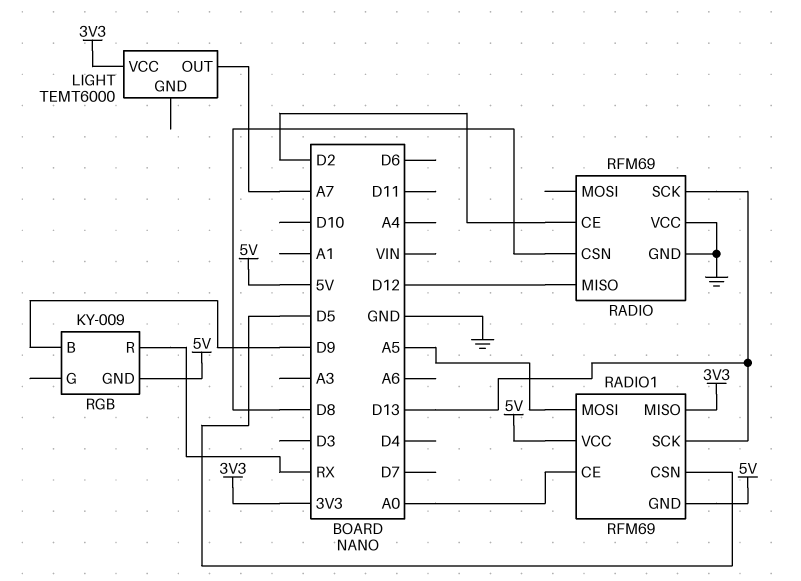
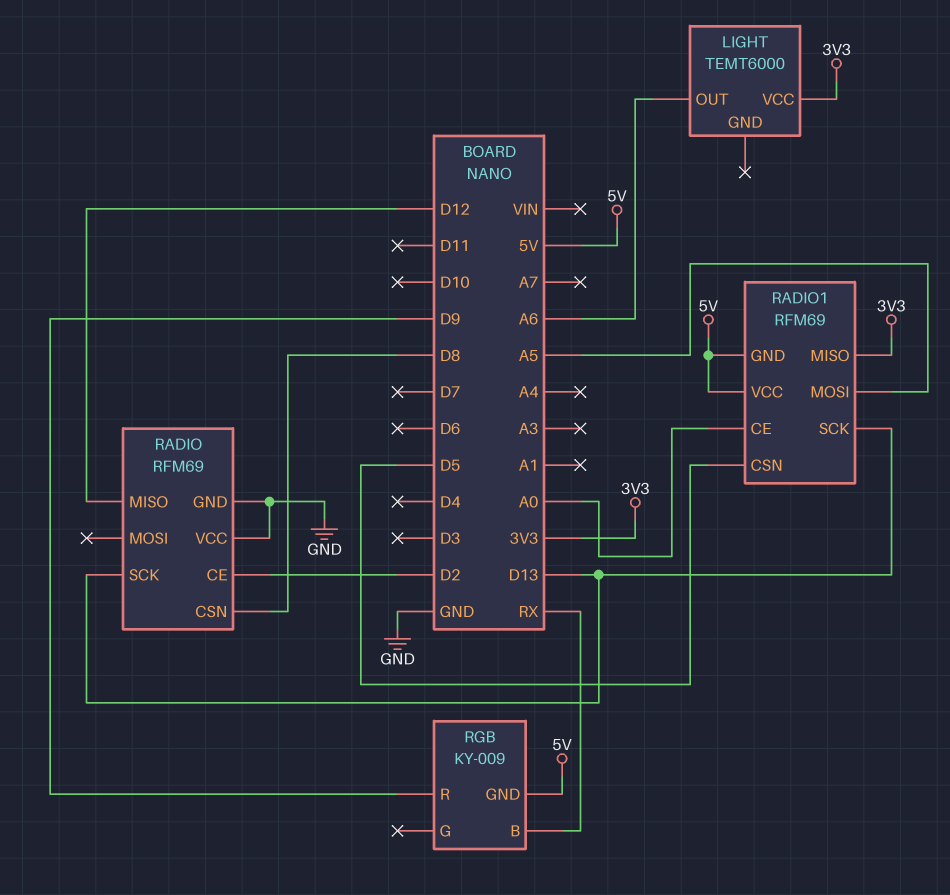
LIGHT pin OUT: A7 -> A6
RGB pin B: D9 -> RX
RGB pin R: RX -> D9

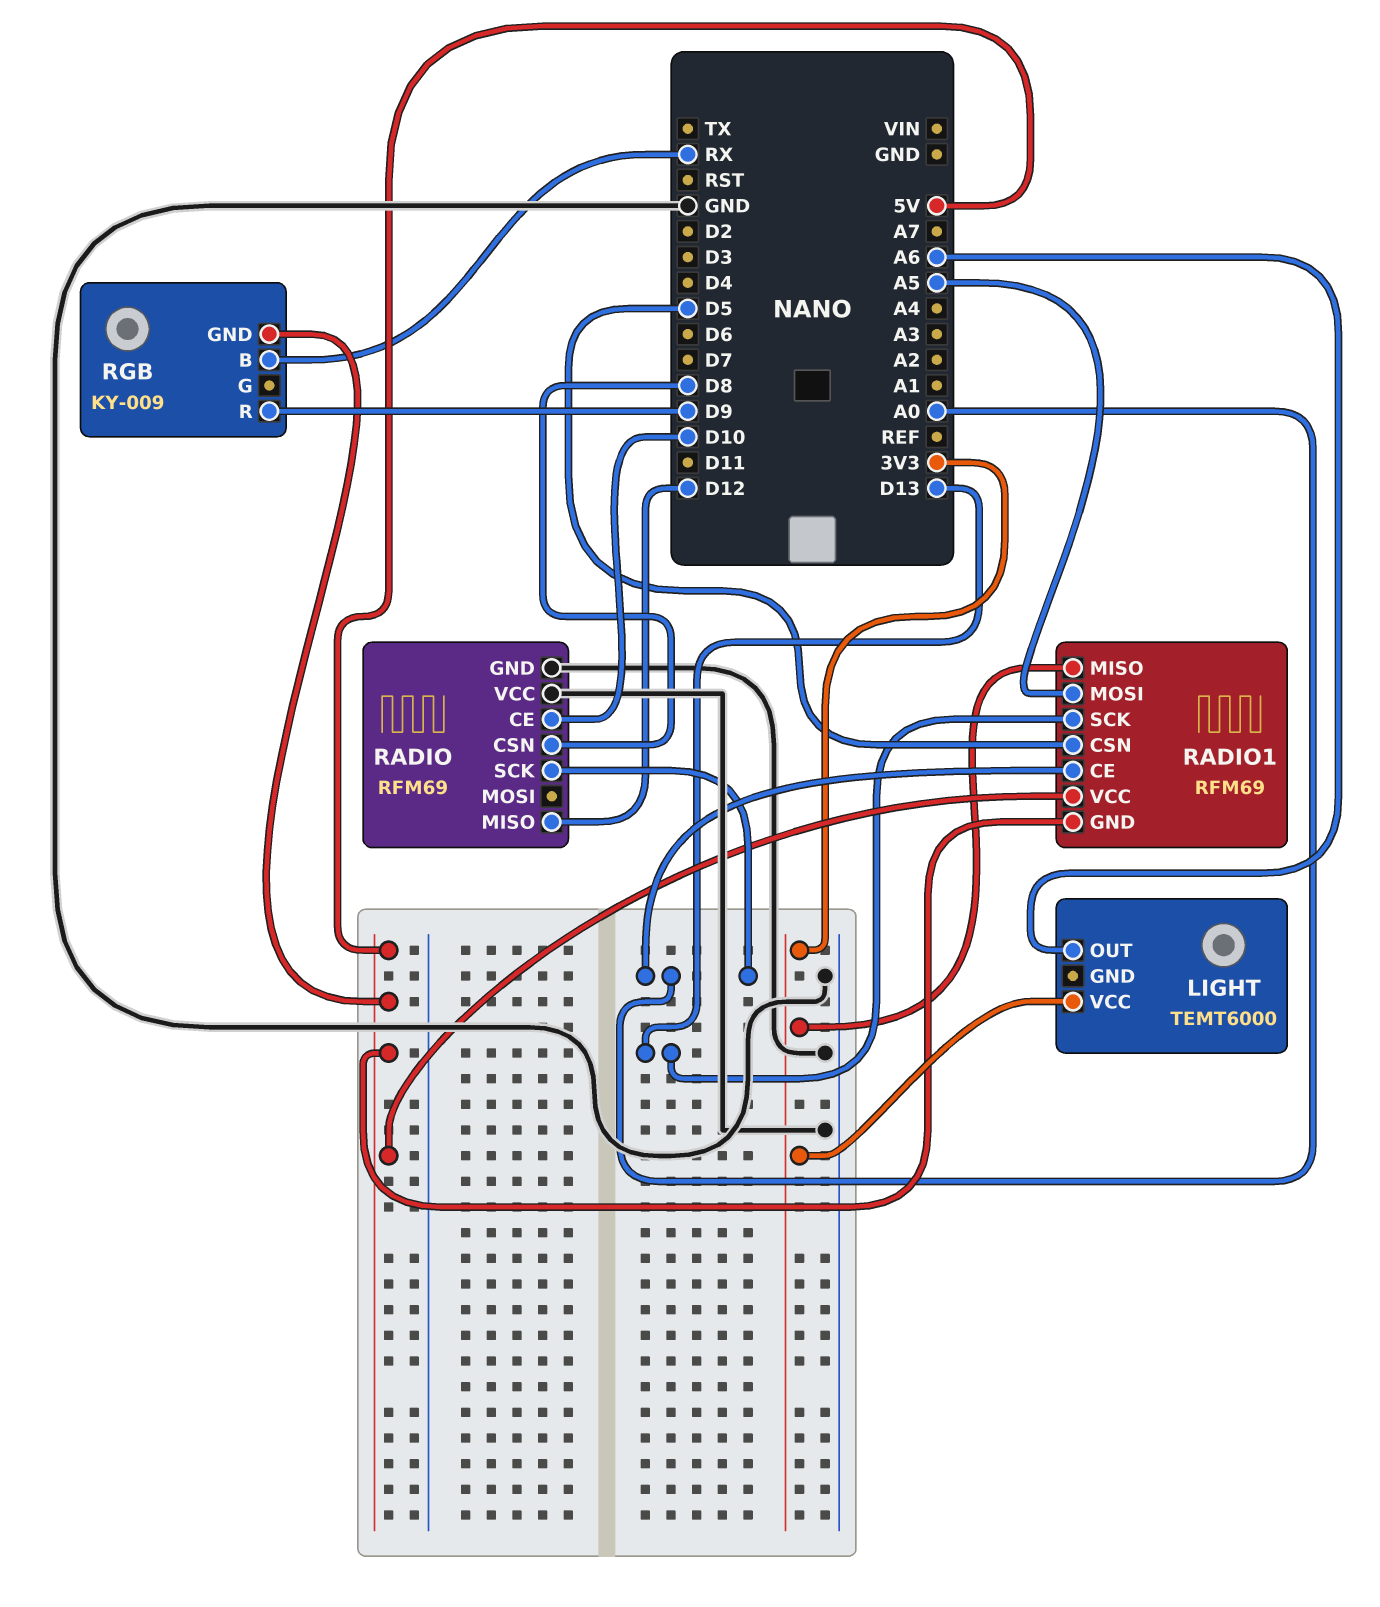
RADIO pin CE: D2 -> D10
RADIO pin SCK: D13 -> A0

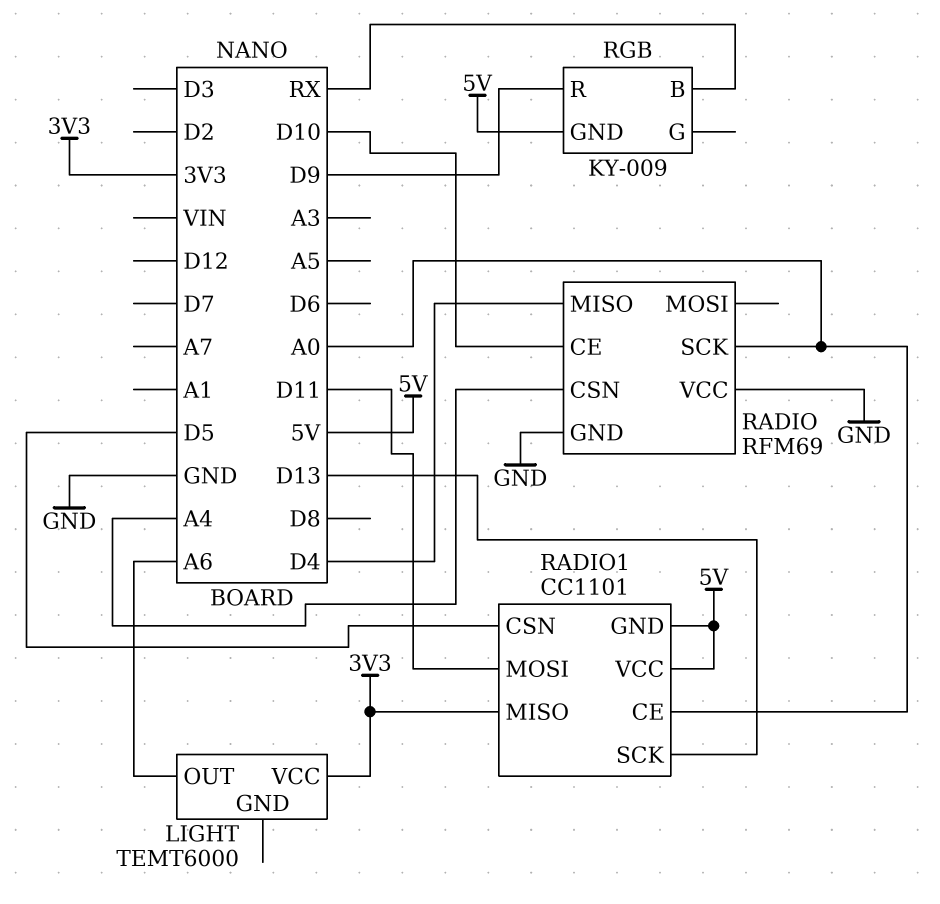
RADIO pin CSN: D8 -> A4
RADIO pin MISO: D12 -> D4
RADIO1: RFM69 -> CC1101
RADIO1 pin MOSI: A5 -> D11

